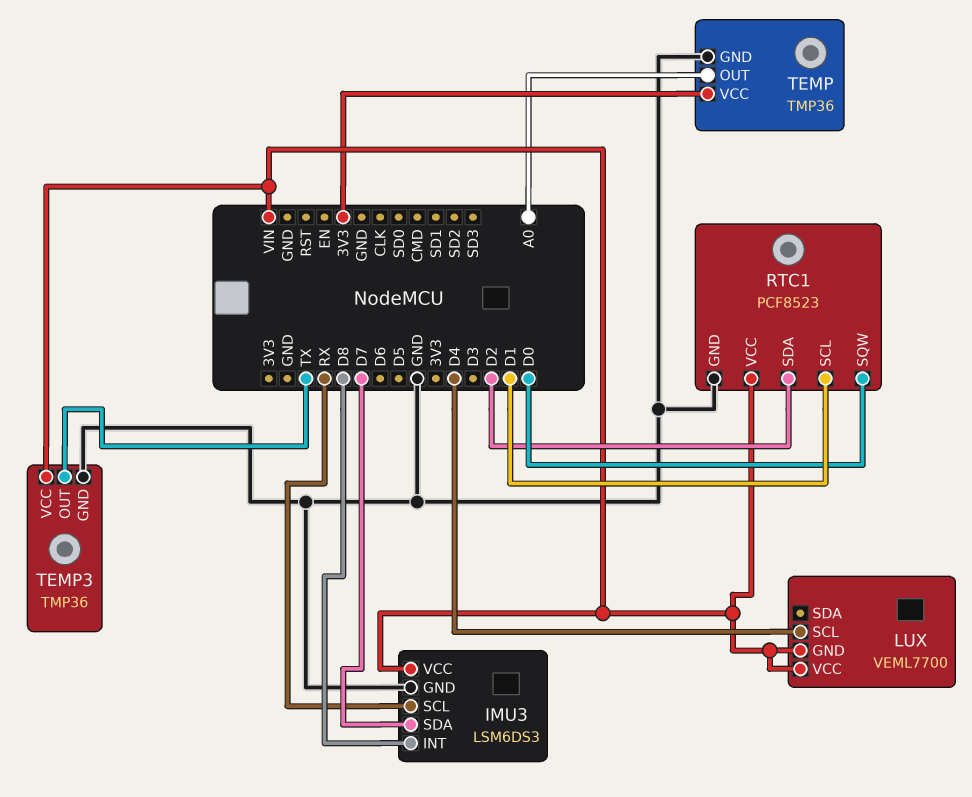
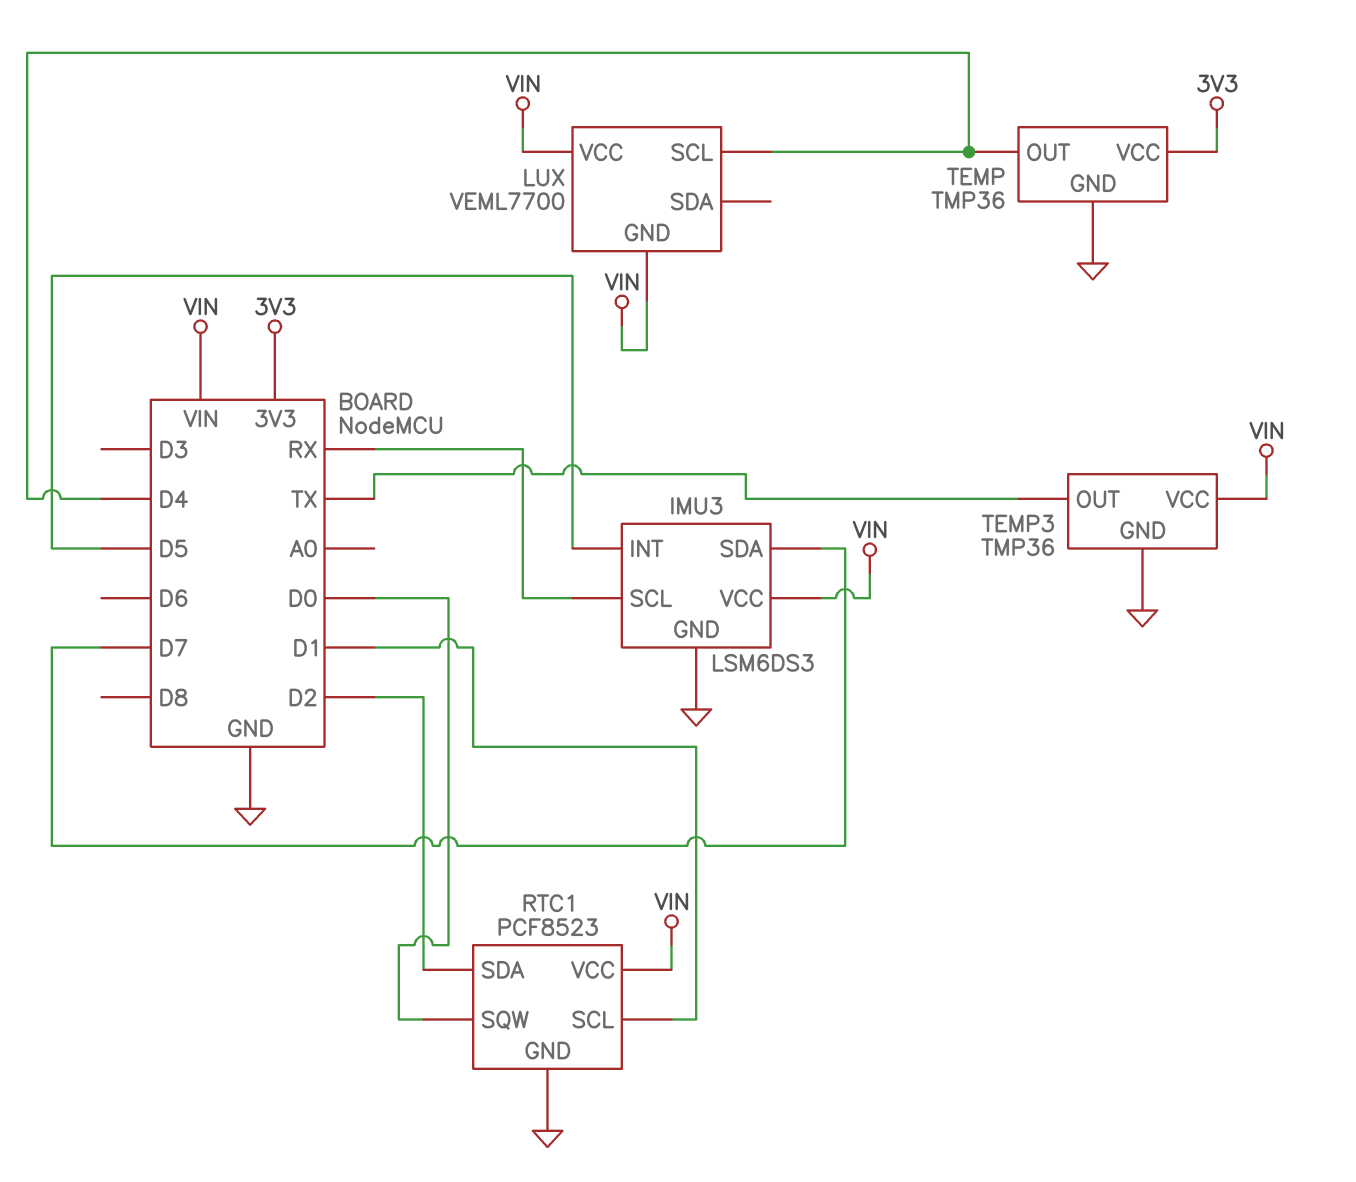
IMU3 pin INT: D8 -> D5
TEMP pin OUT: A0 -> D4

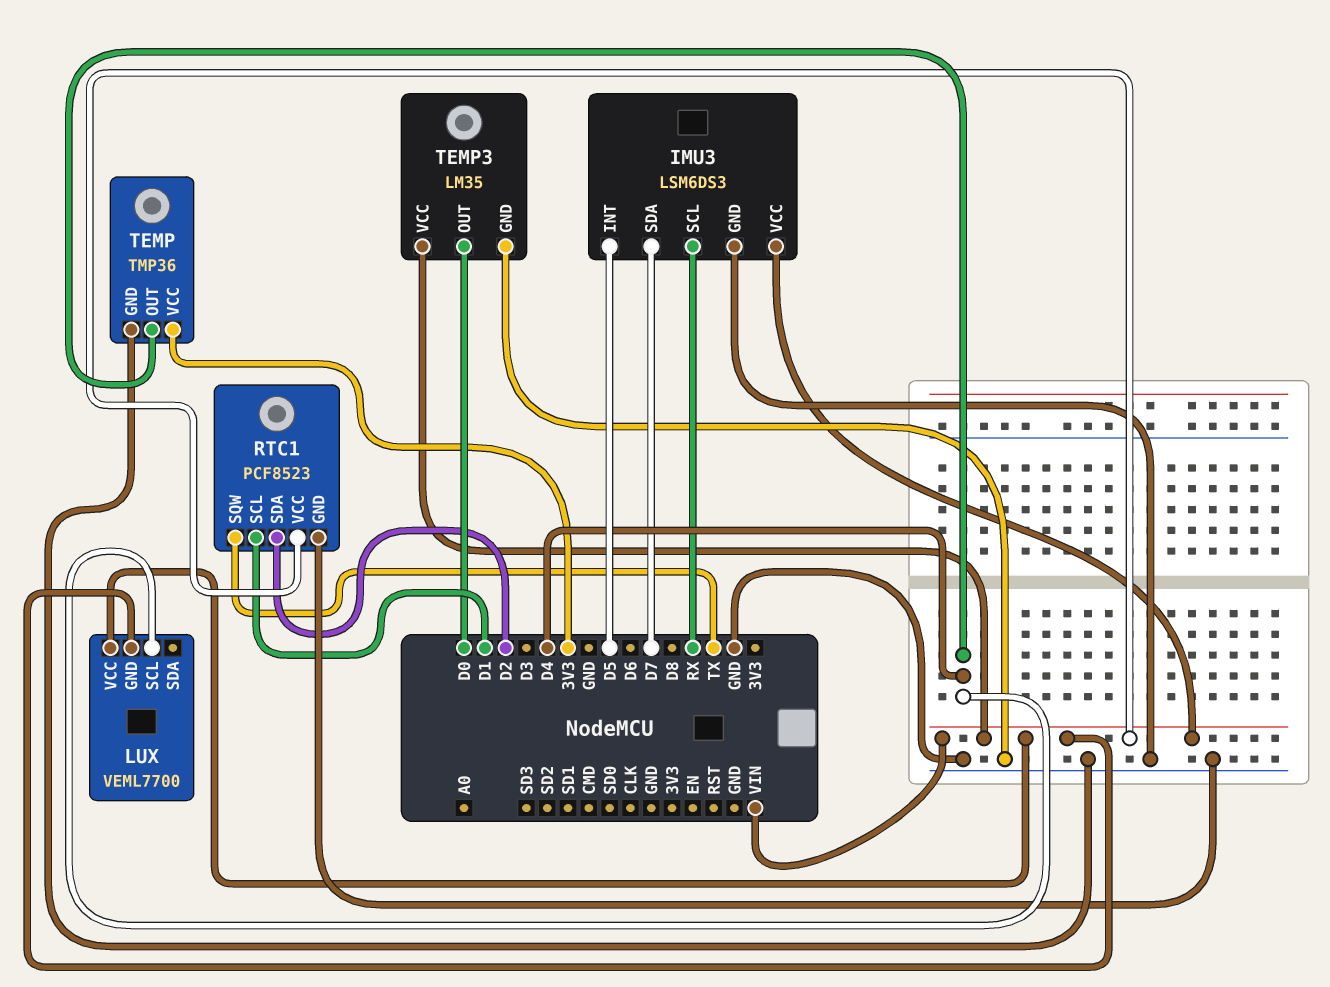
RTC1 pin SQW: D0 -> TX
TEMP3: TMP36 -> LM35
TEMP3 pin OUT: TX -> D0

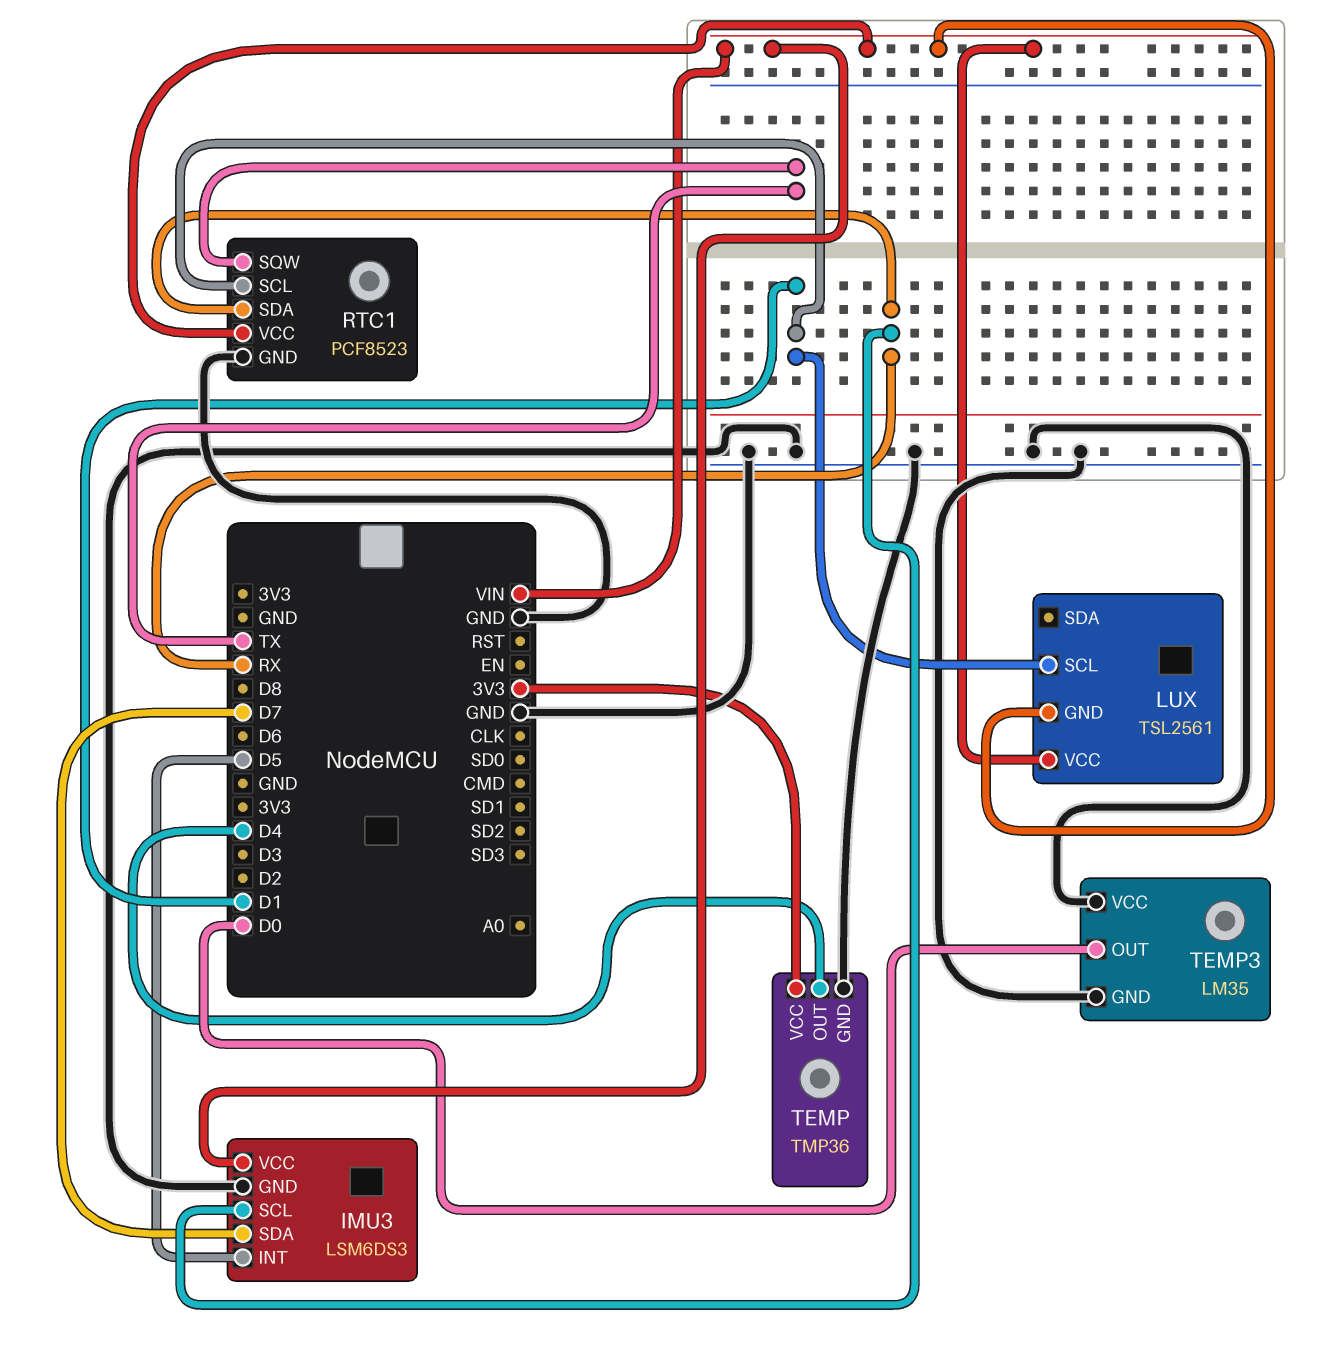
LUX: VEML7700 -> TSL2561
LUX pin SCL: D4 -> D1
RTC1 pin SDA: D2 -> RX
TEMP3 pin VCC: VIN -> GND

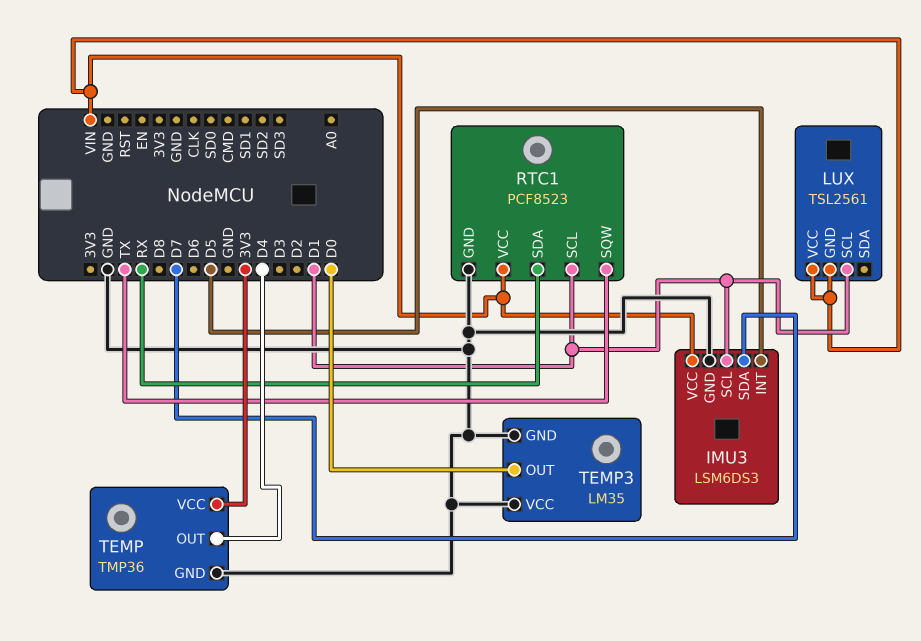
IMU3 pin SCL: RX -> D1

